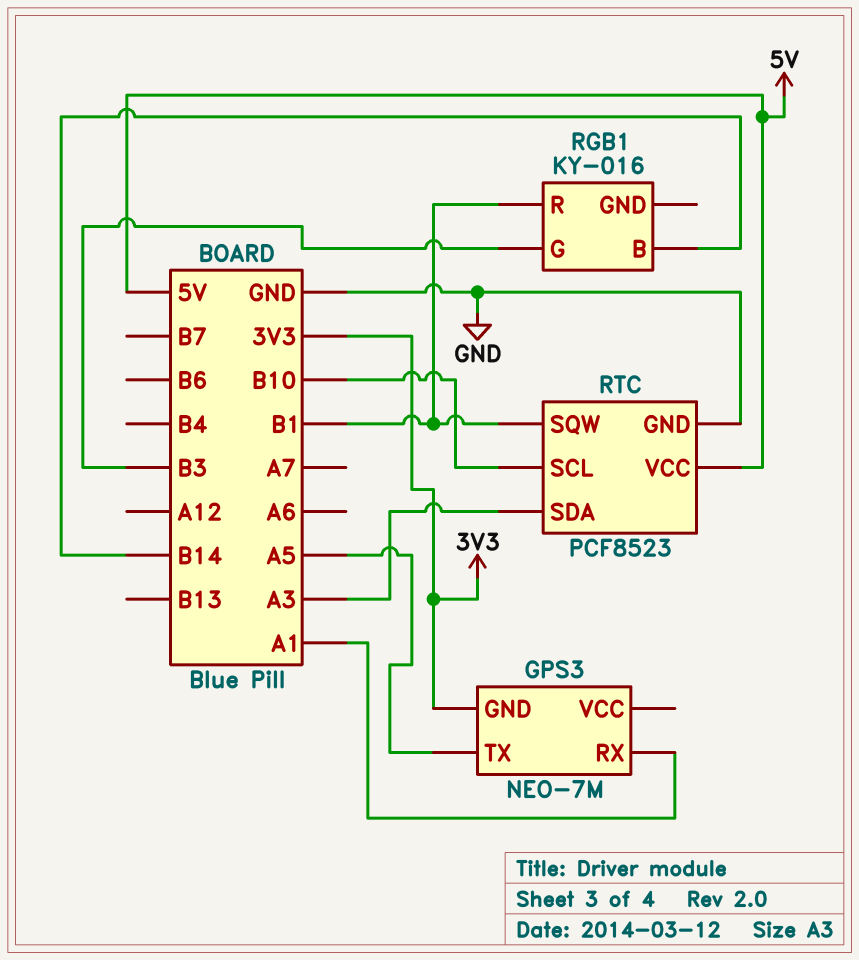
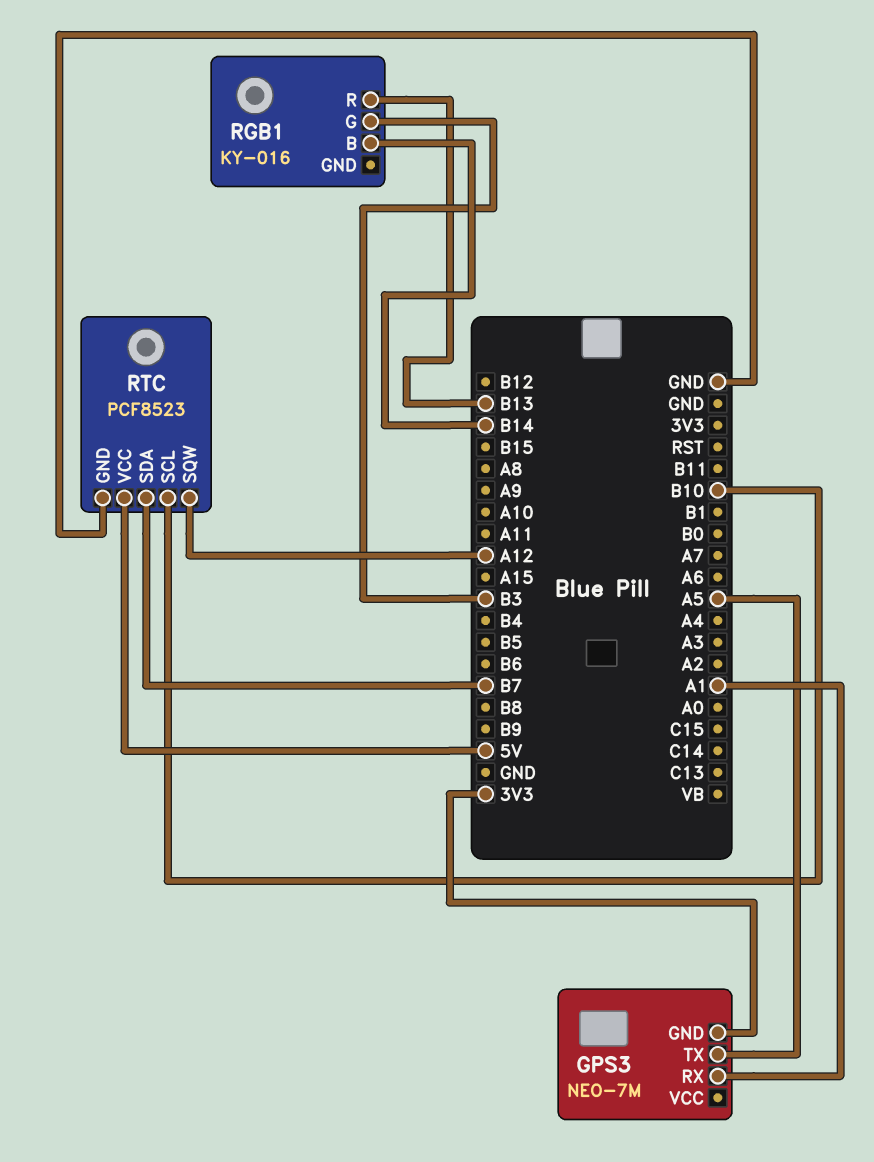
RGB1 pin R: B1 -> B13
RTC pin SDA: A3 -> B7
RTC pin SQW: B1 -> A12

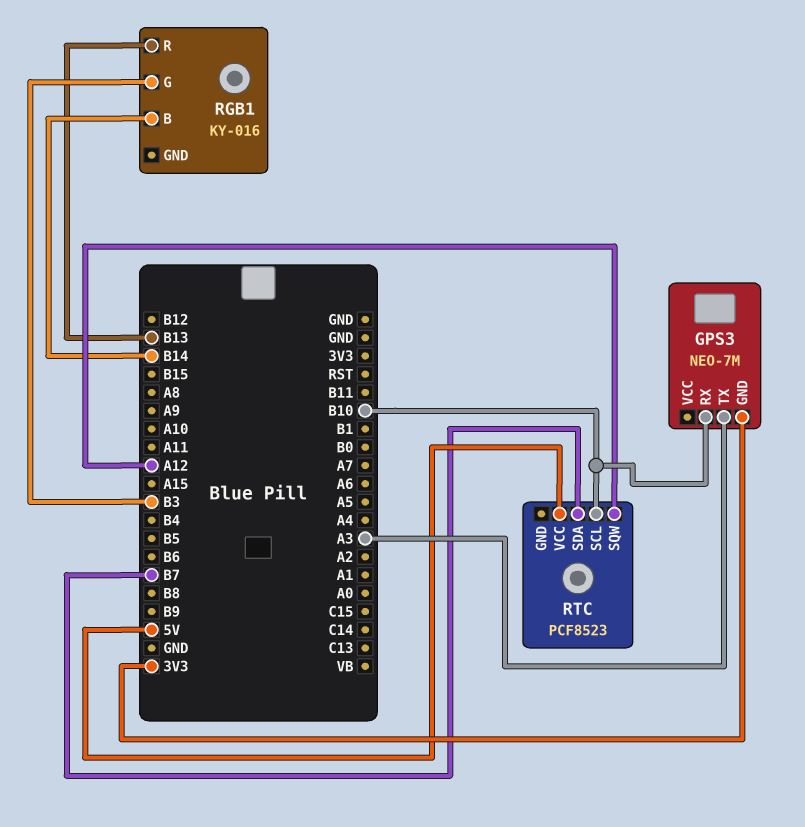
GPS3 pin RX: A1 -> B10
GPS3 pin TX: A5 -> A3
RTC pin GND: GND -> none

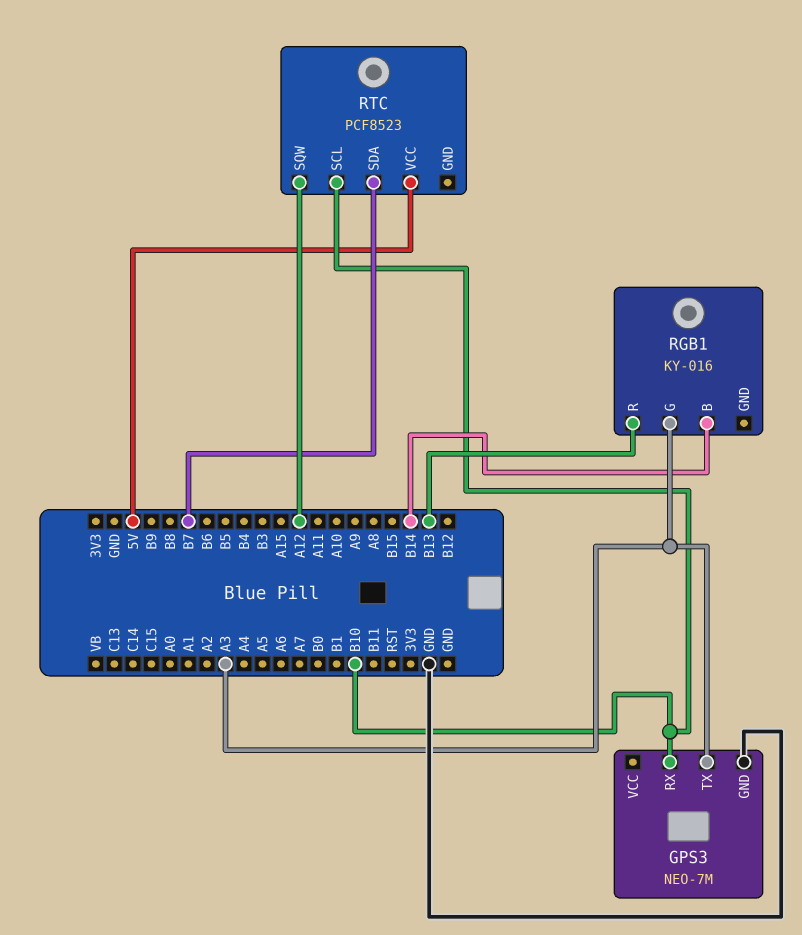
GPS3 pin GND: 3V3 -> GND
RGB1 pin G: B3 -> A3

